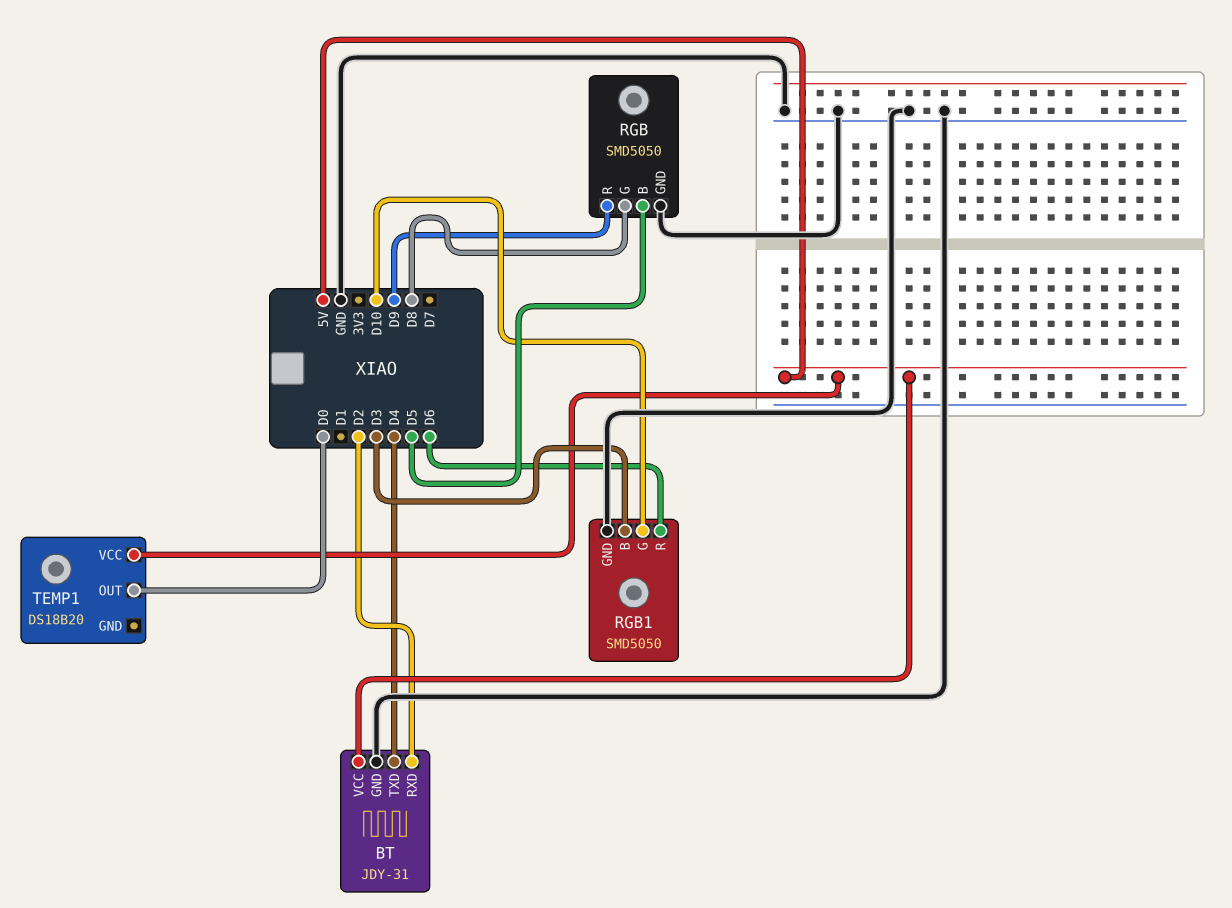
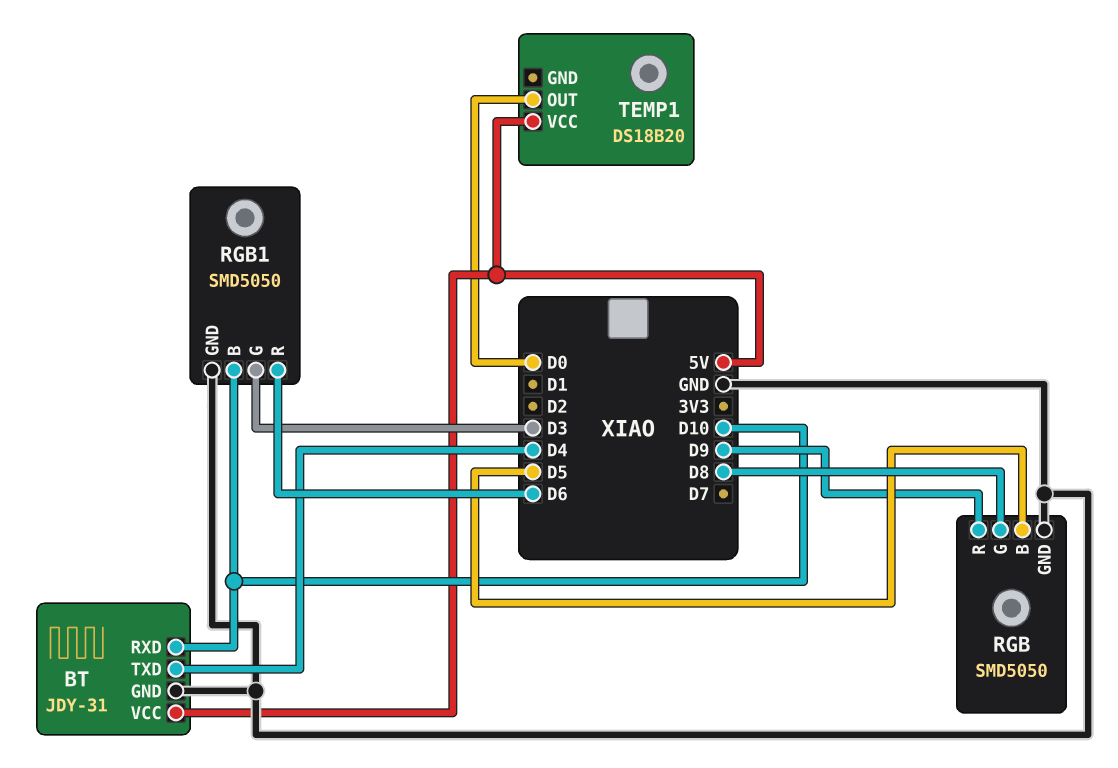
BT pin RXD: D2 -> D10
RGB1 pin B: D3 -> D10
RGB1 pin G: D10 -> D3

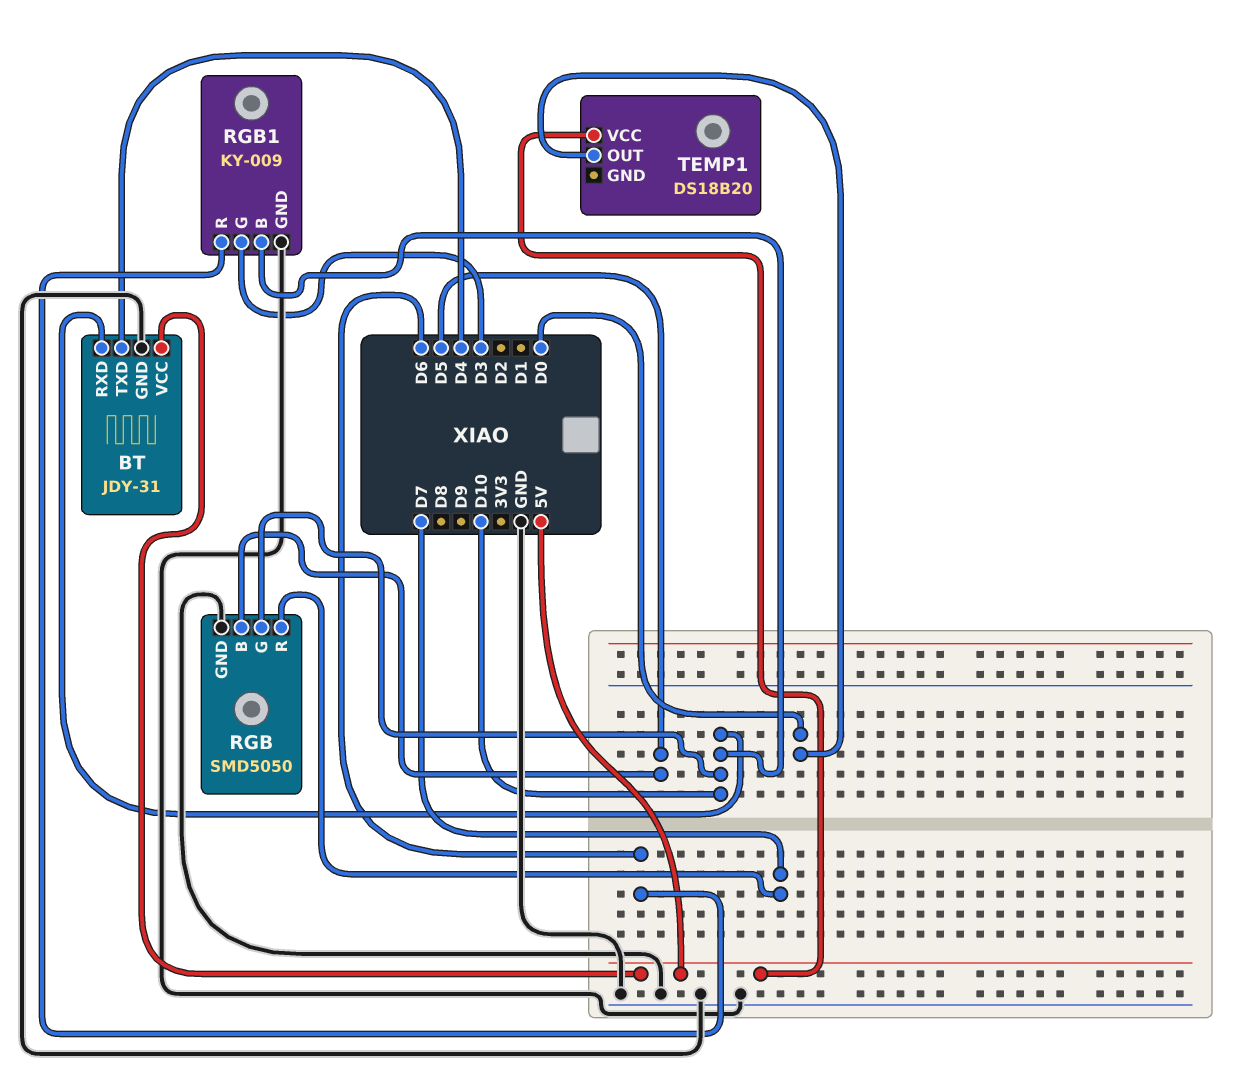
RGB pin G: D8 -> D10
RGB pin R: D9 -> D7
RGB1: SMD5050 -> KY-009

